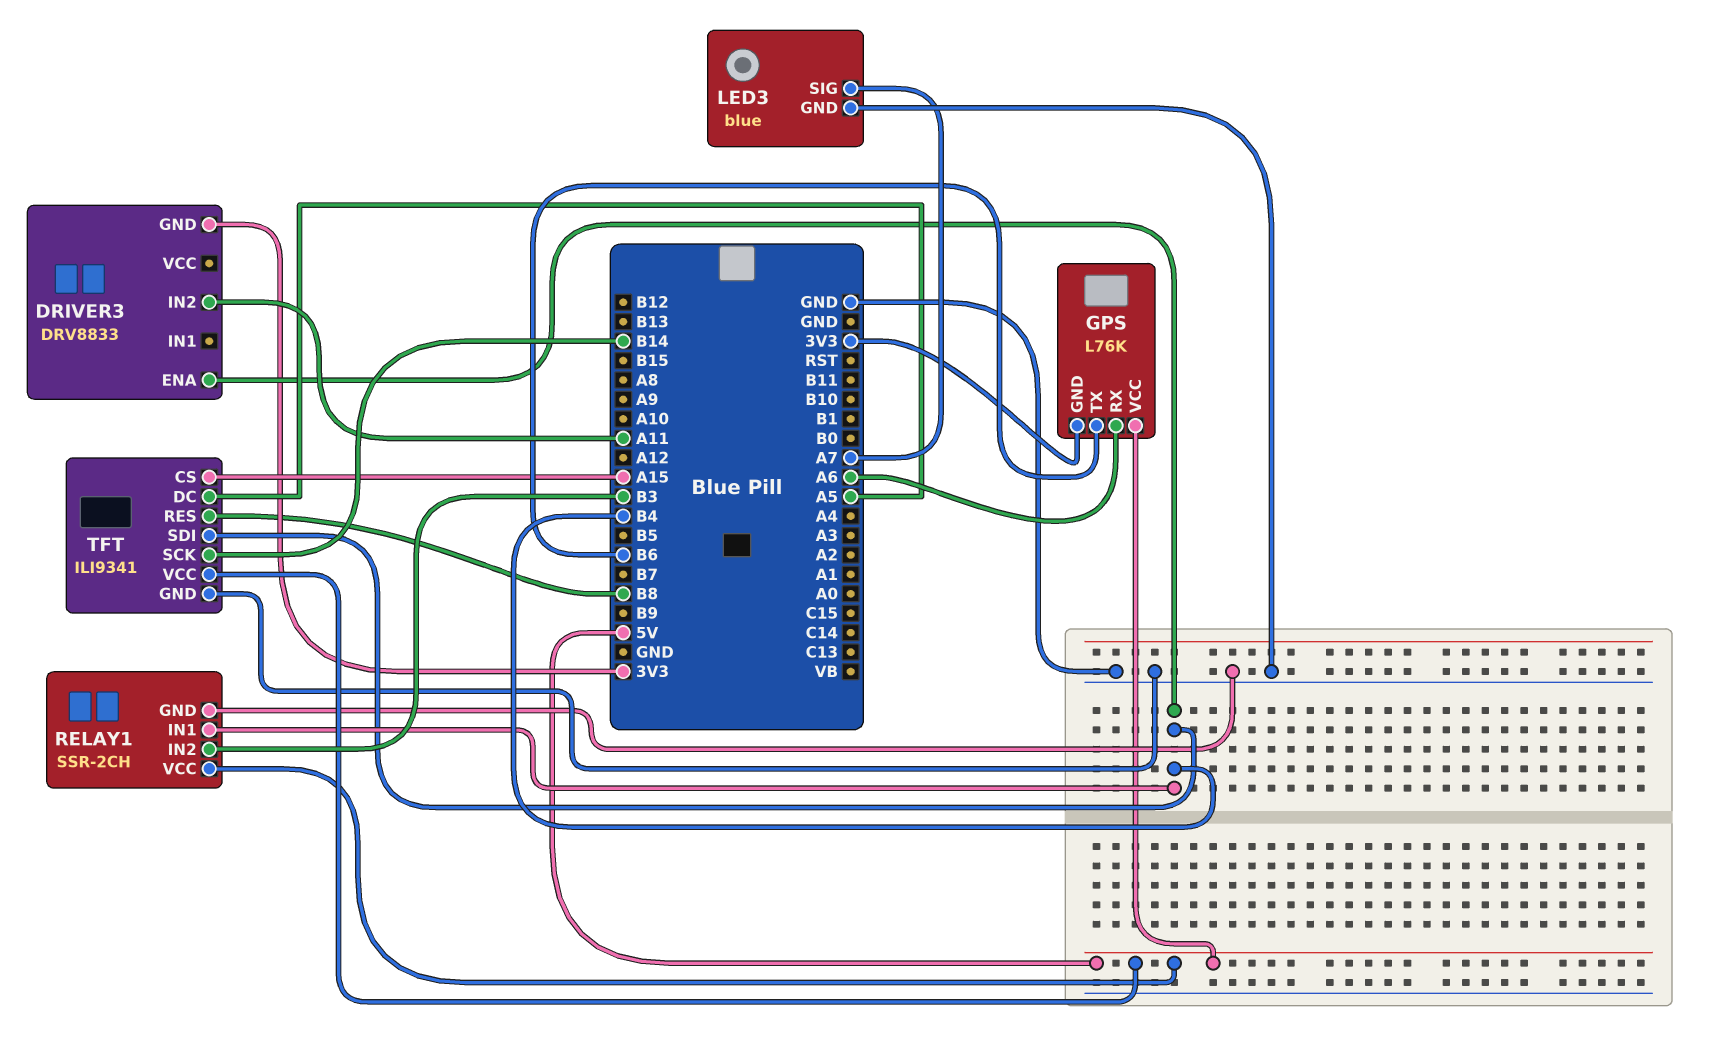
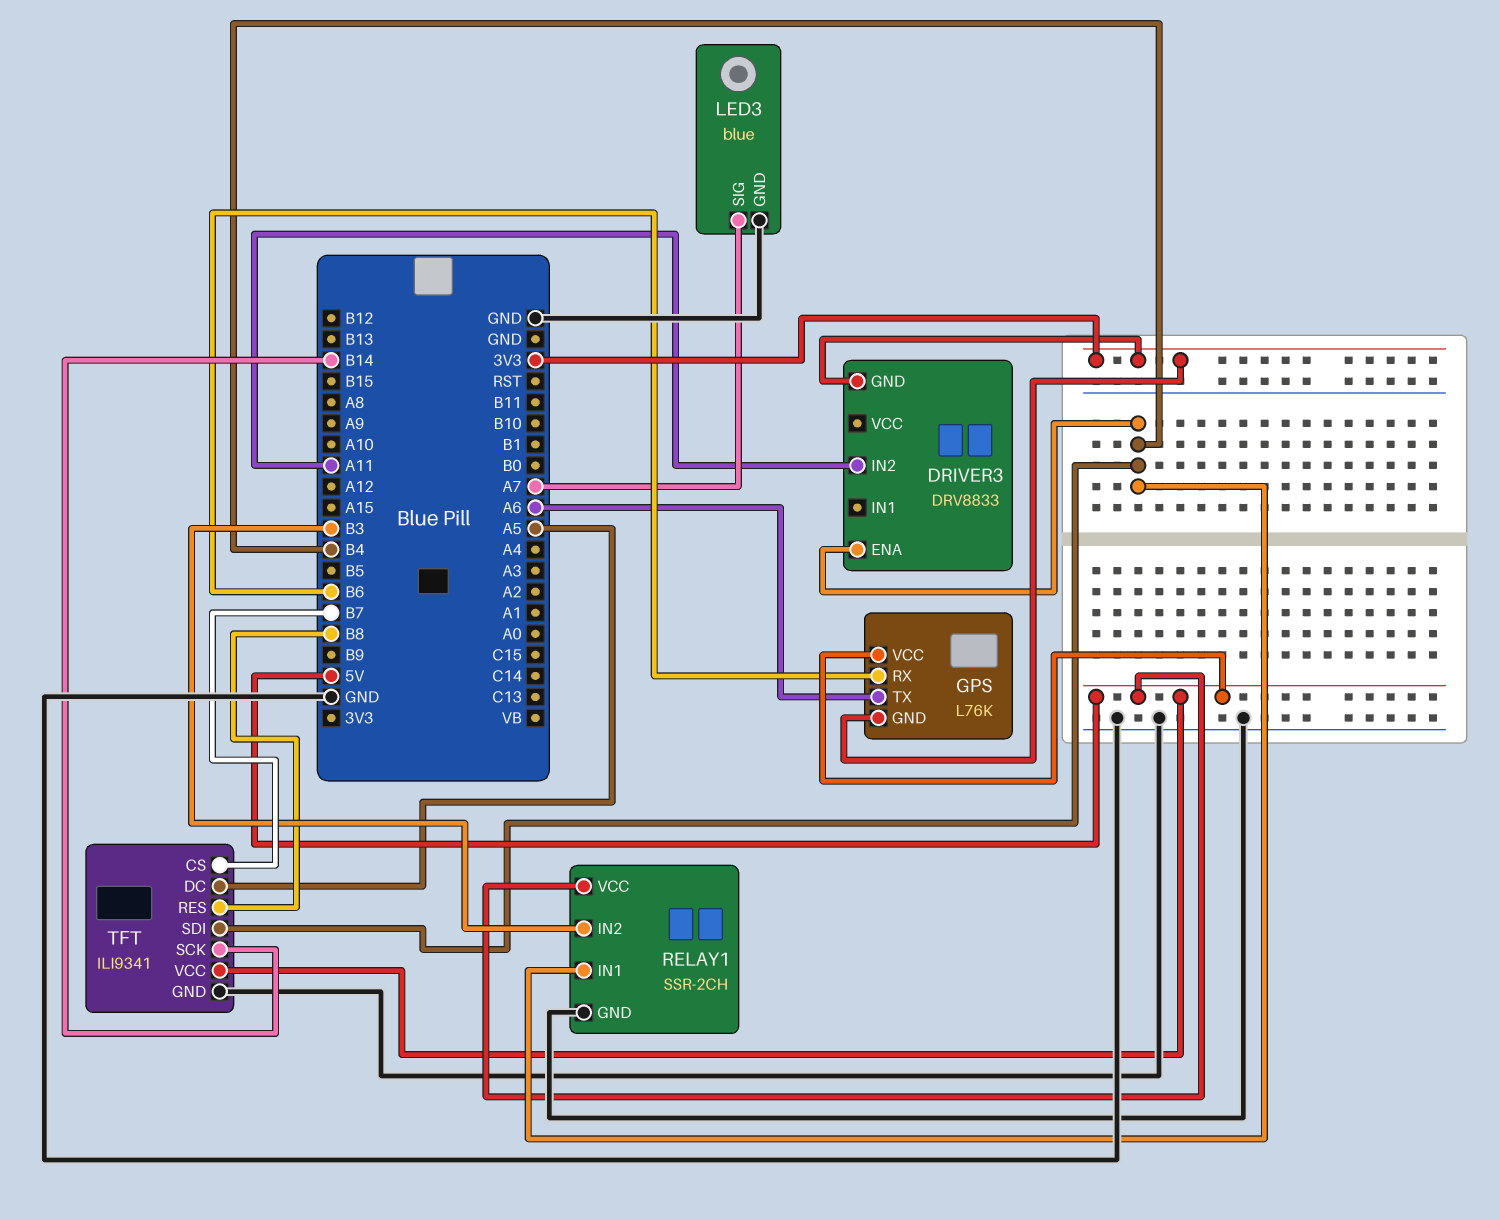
GPS pin RX: A6 -> B6
GPS pin TX: B6 -> A6
TFT pin CS: A15 -> B7

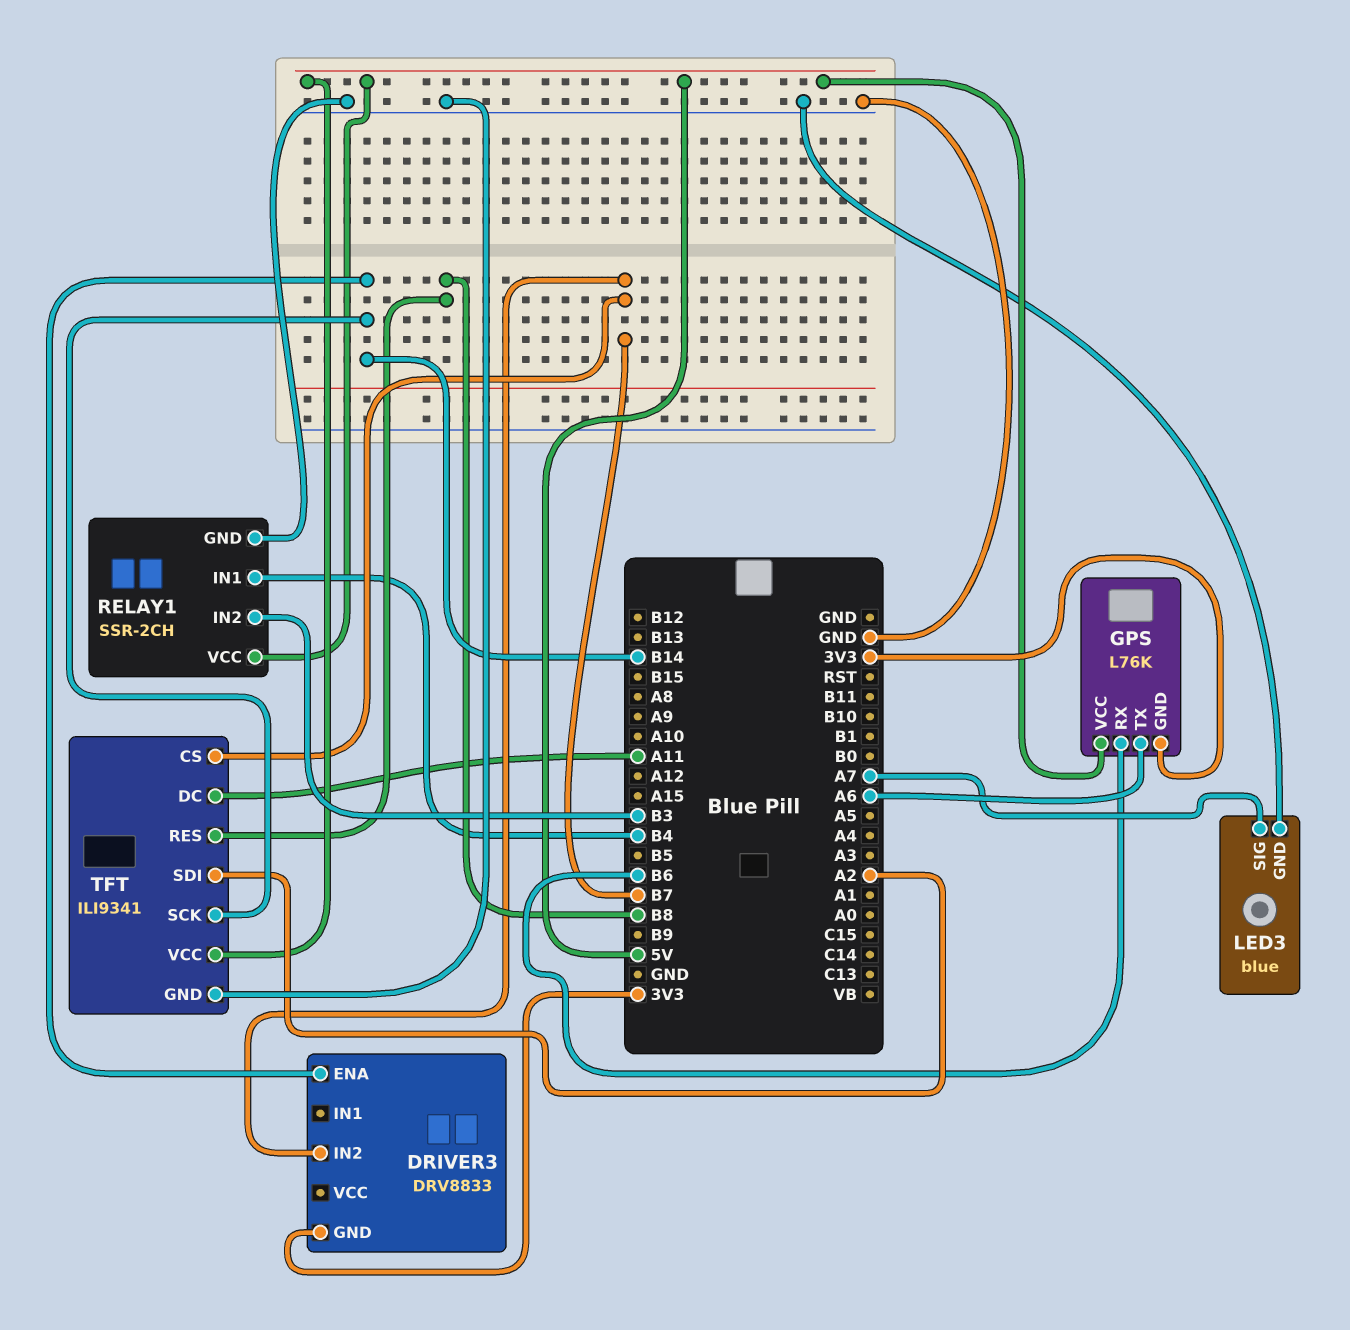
DRIVER3 pin ENA: B4 -> B14
DRIVER3 pin IN2: A11 -> B7
TFT pin DC: A5 -> A11
TFT pin SDI: B4 -> A2

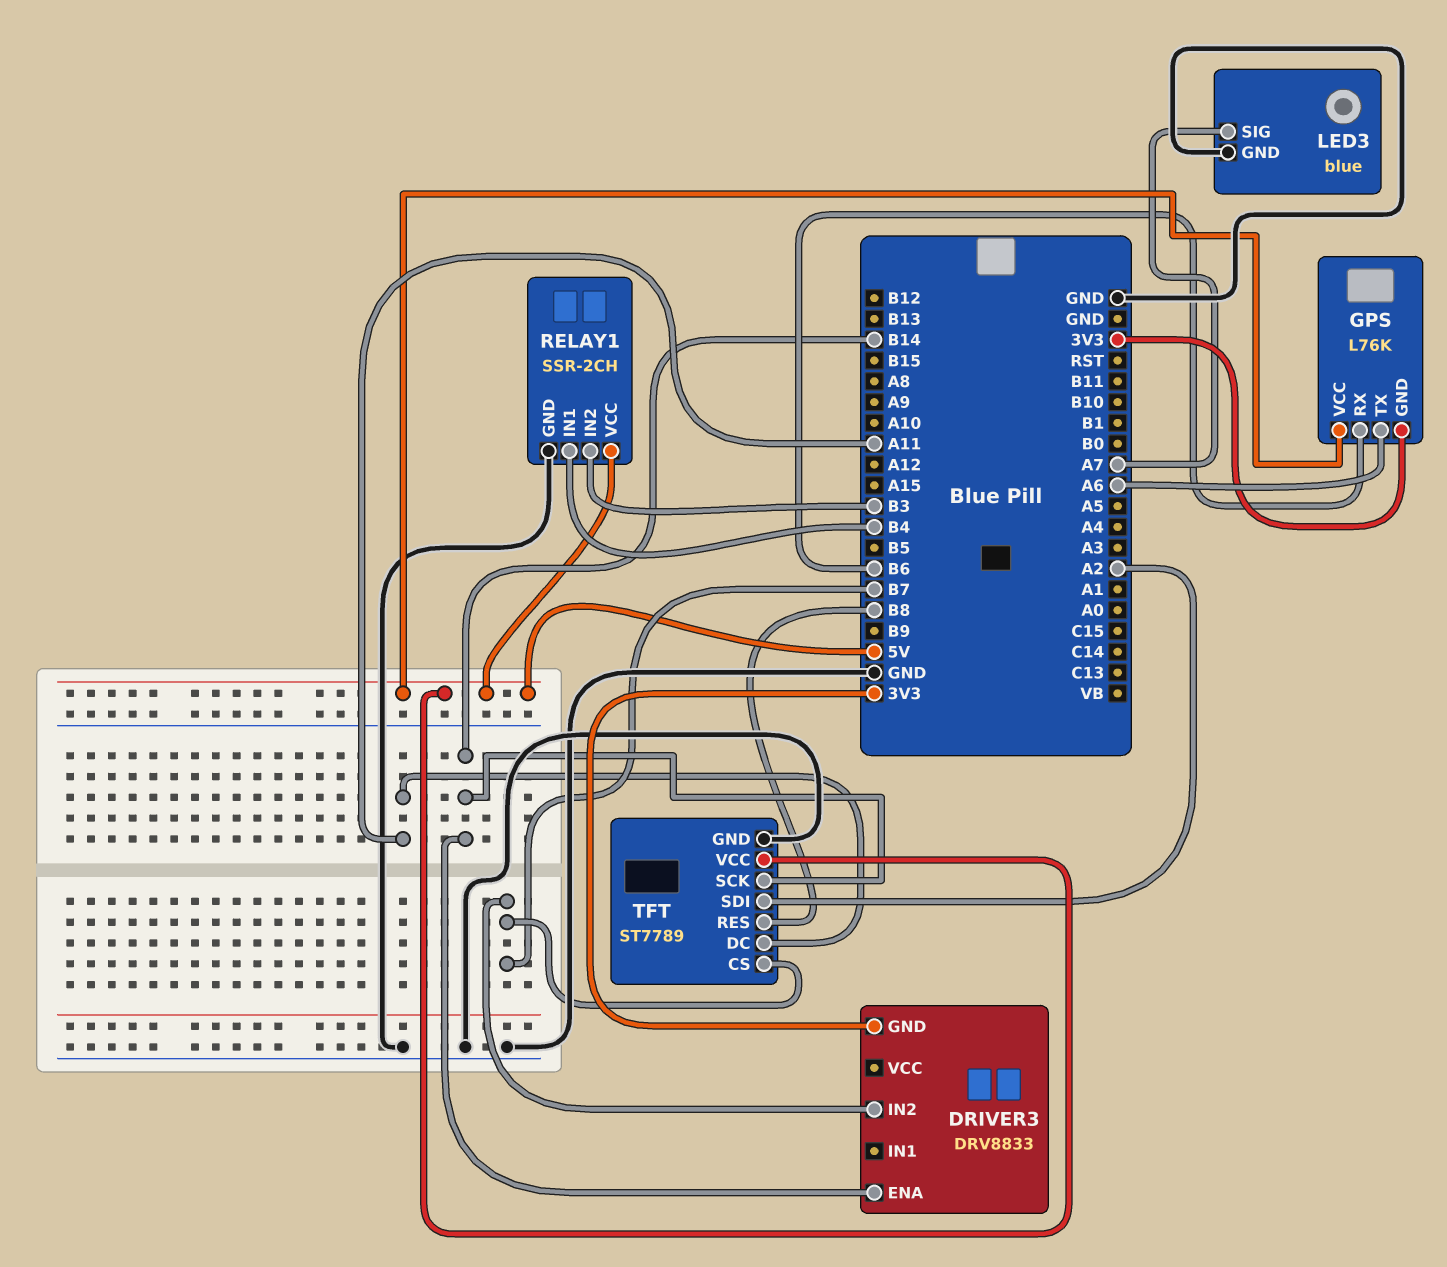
TFT: ILI9341 -> ST7789

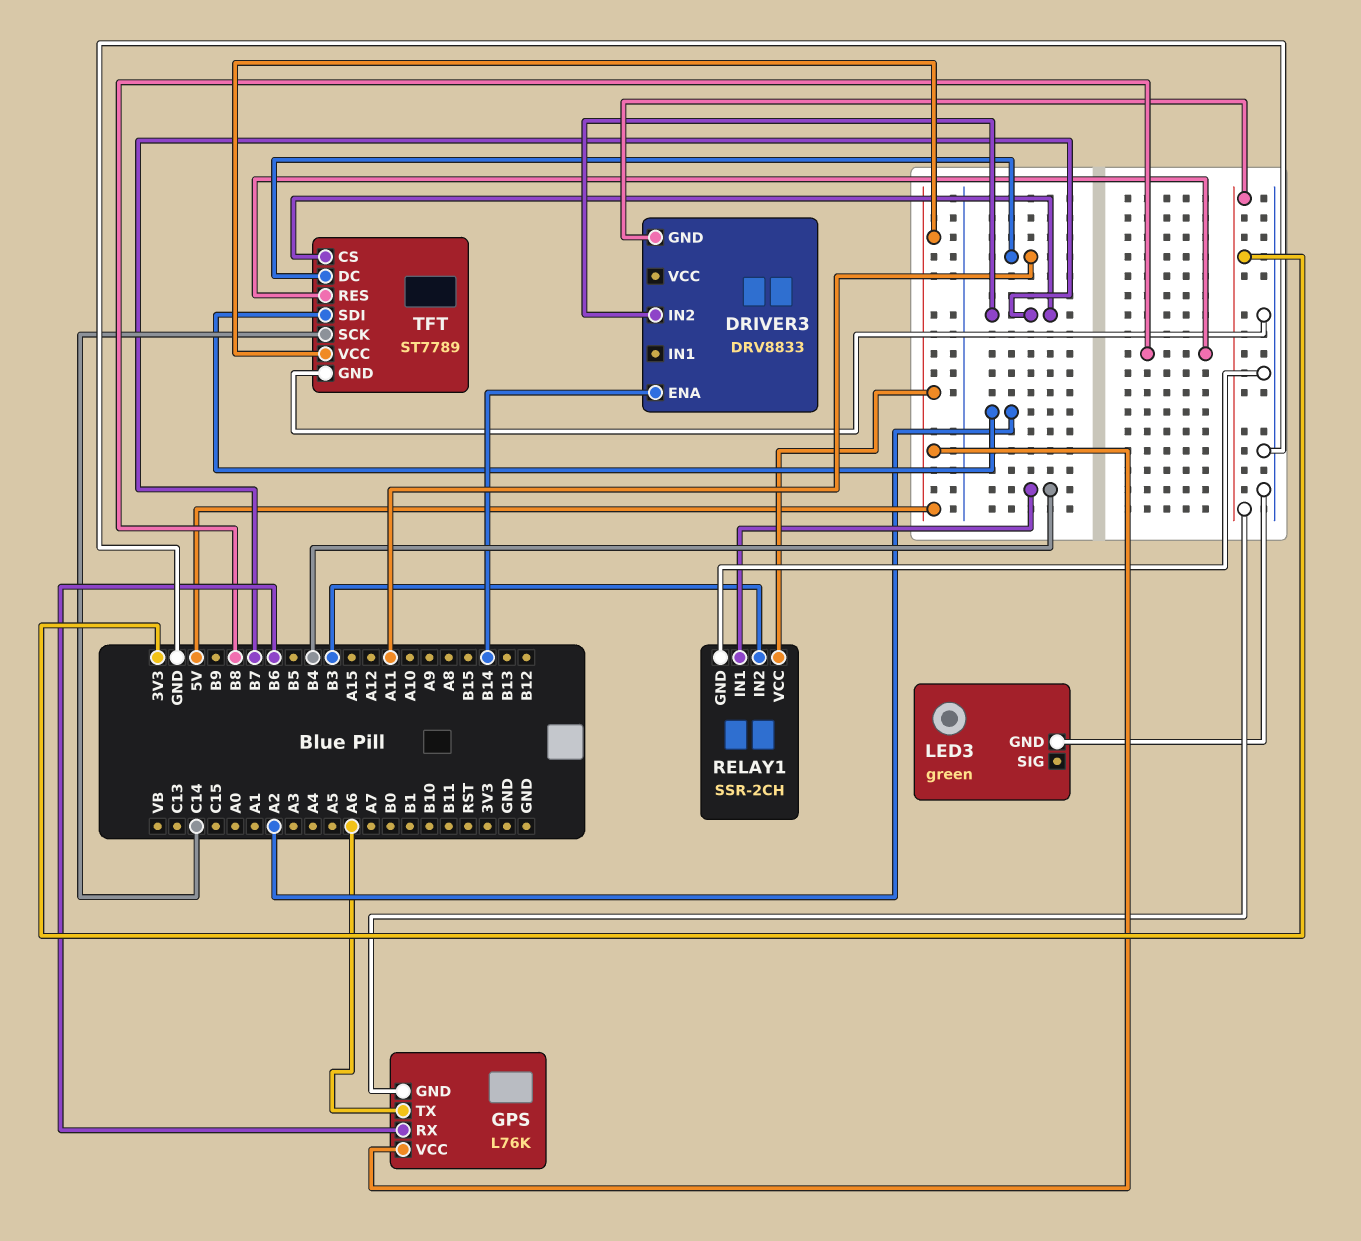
LED3: blue -> green
LED3 pin SIG: A7 -> none
TFT pin SCK: B14 -> C14

